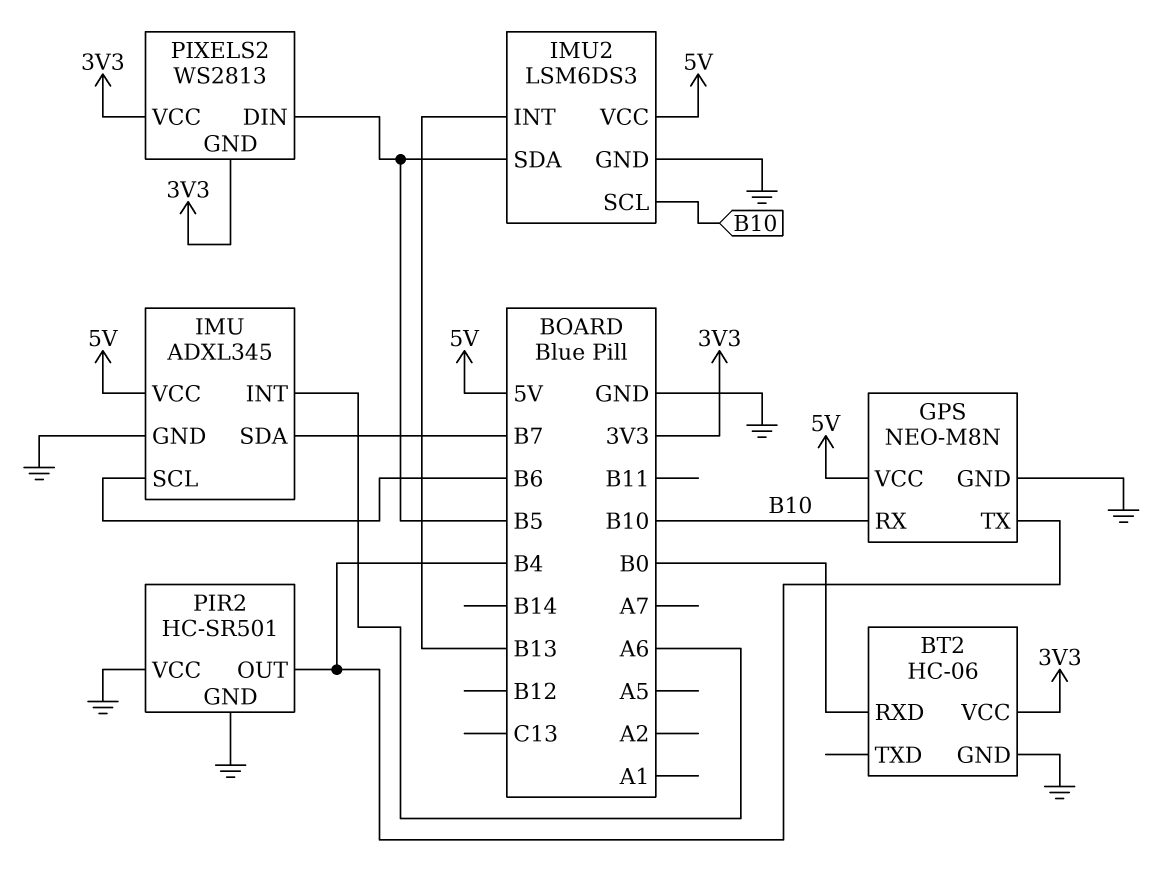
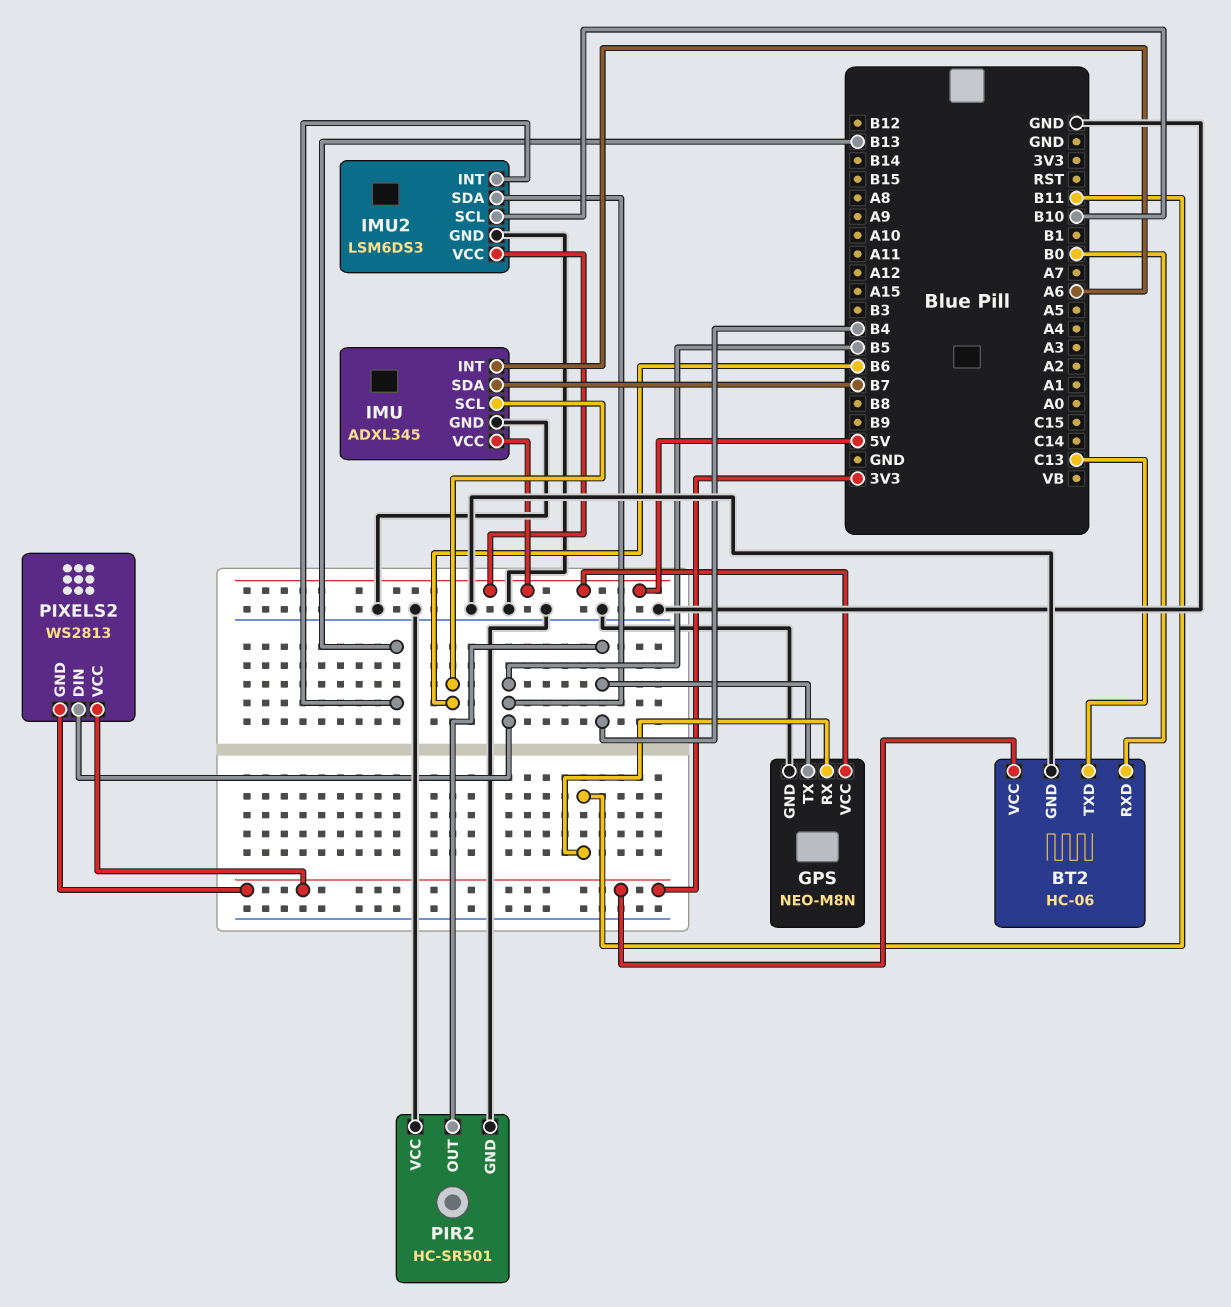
BT2 pin TXD: none -> C13
GPS pin RX: B10 -> B11

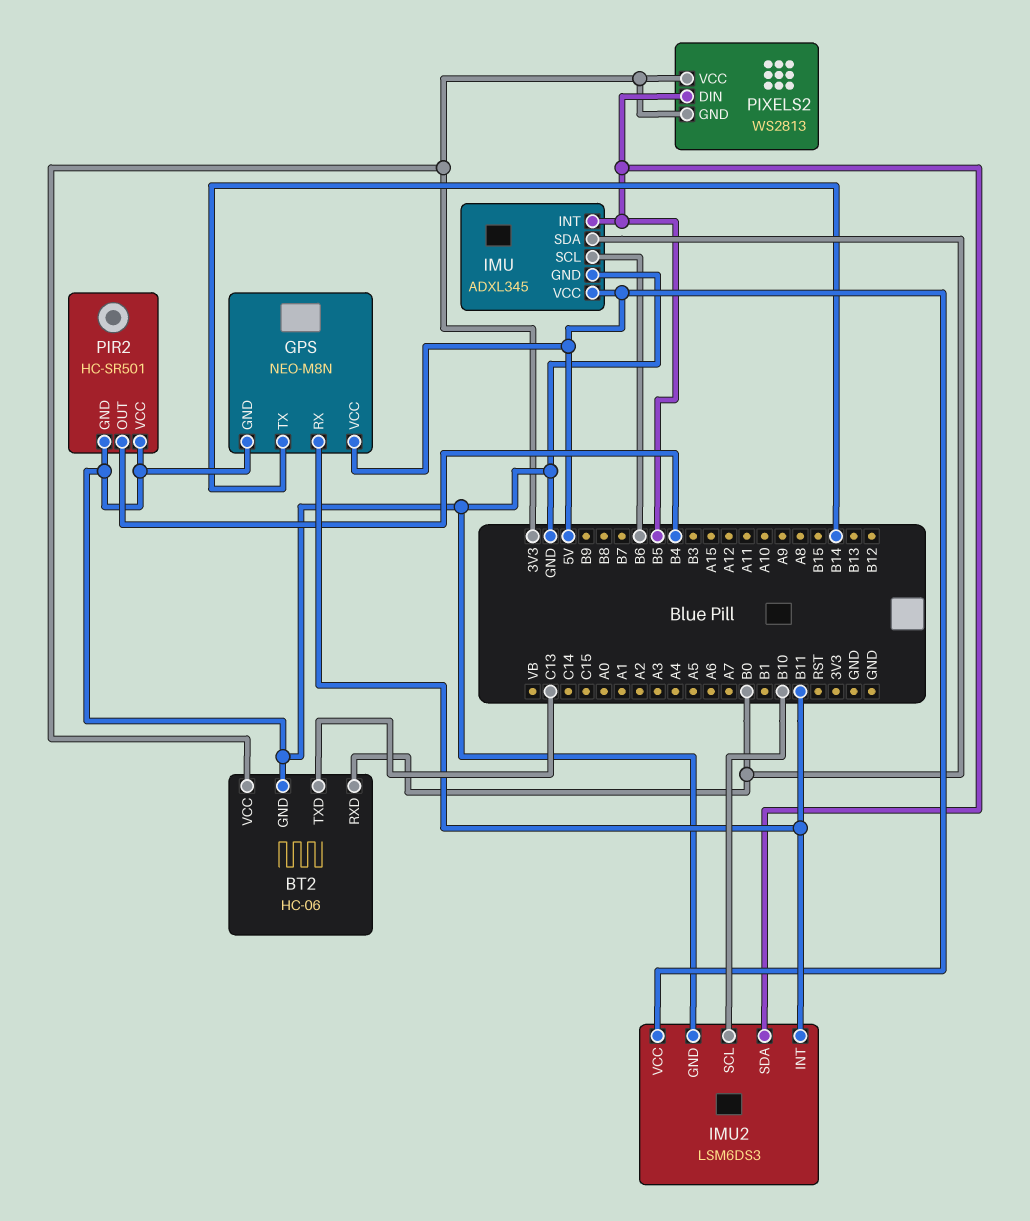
GPS pin TX: B4 -> B14
IMU pin INT: A6 -> B5
IMU pin SDA: B7 -> B0
IMU2 pin INT: B13 -> B11

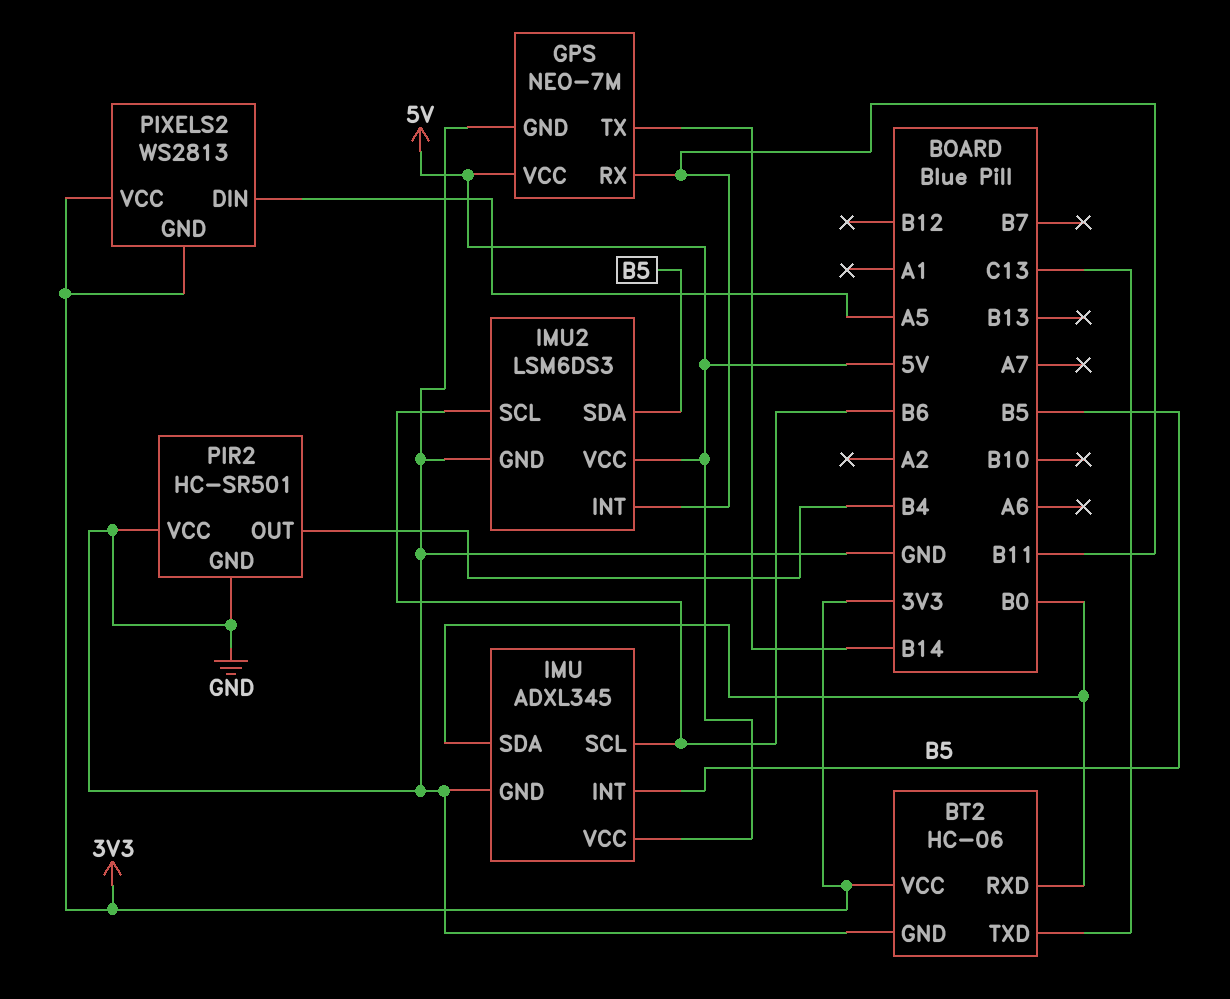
GPS: NEO-M8N -> NEO-7M
IMU2 pin SCL: B10 -> B6
PIXELS2 pin DIN: B5 -> A5

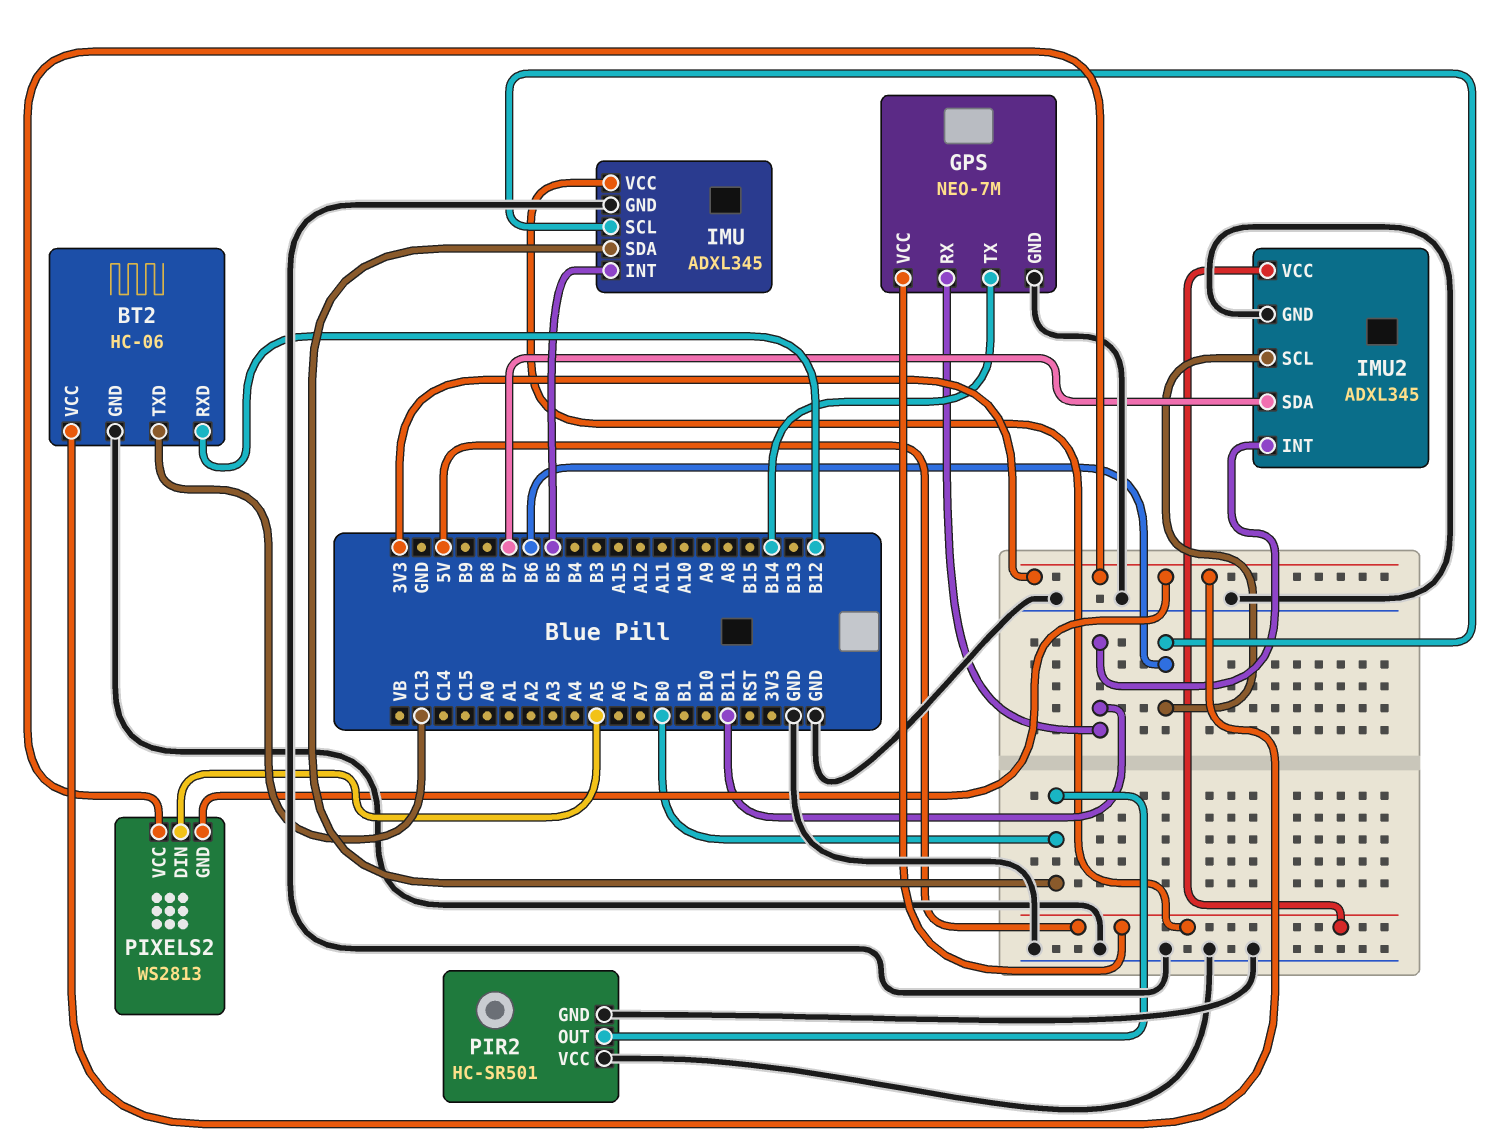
BT2 pin RXD: B0 -> B12
IMU2: LSM6DS3 -> ADXL345
IMU2 pin SDA: B5 -> B7
PIR2 pin OUT: B4 -> B0

